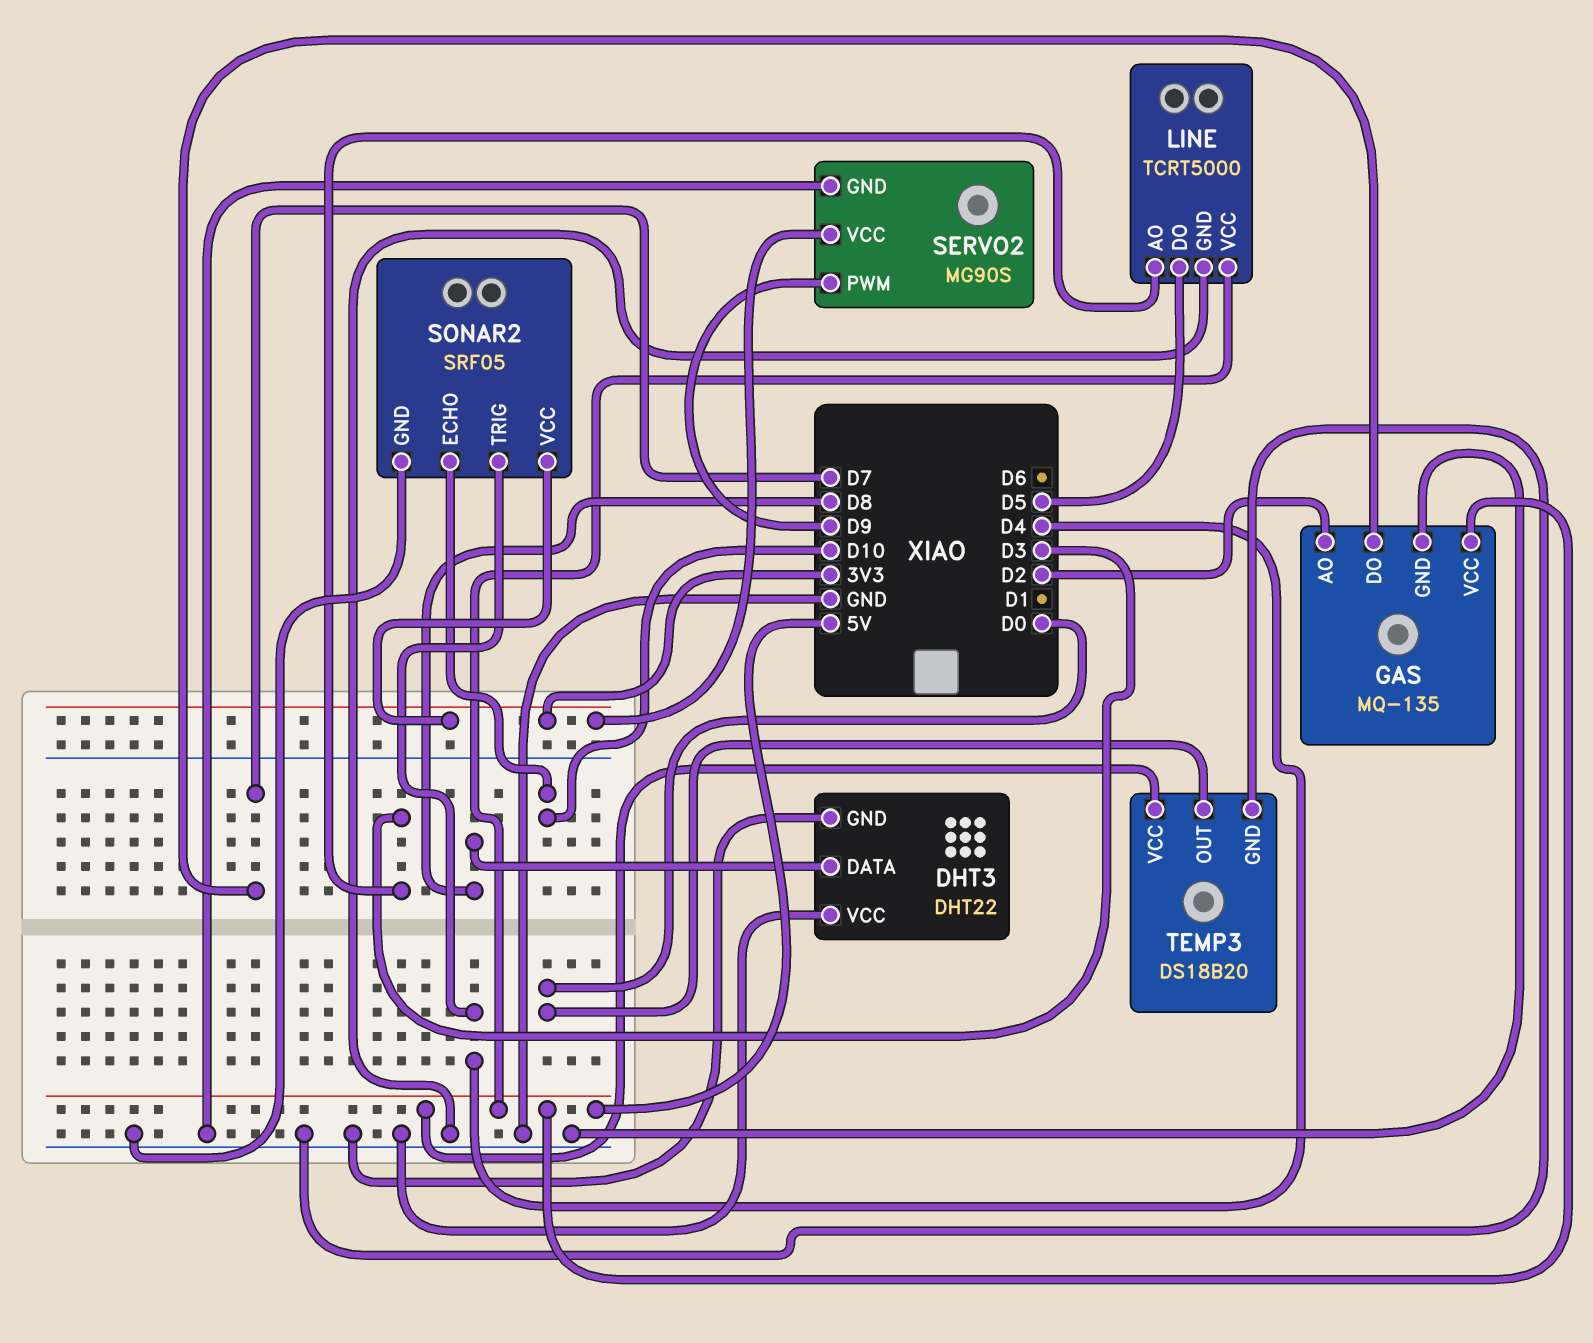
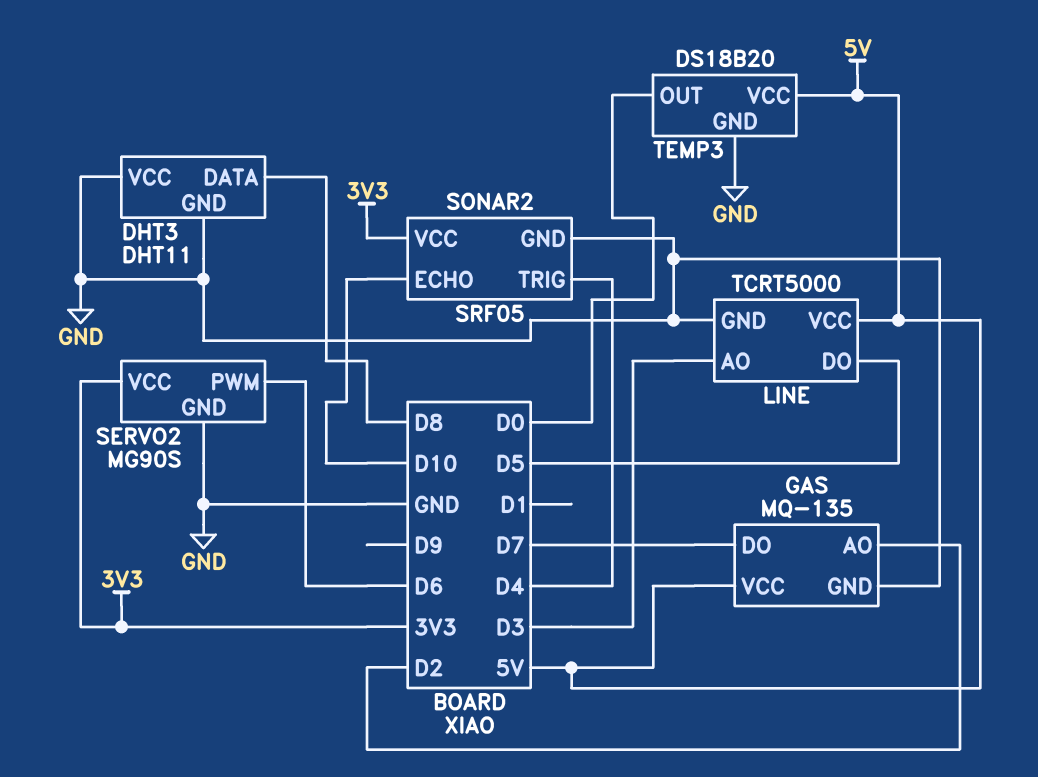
DHT3: DHT22 -> DHT11
SERVO2 pin PWM: D9 -> D6

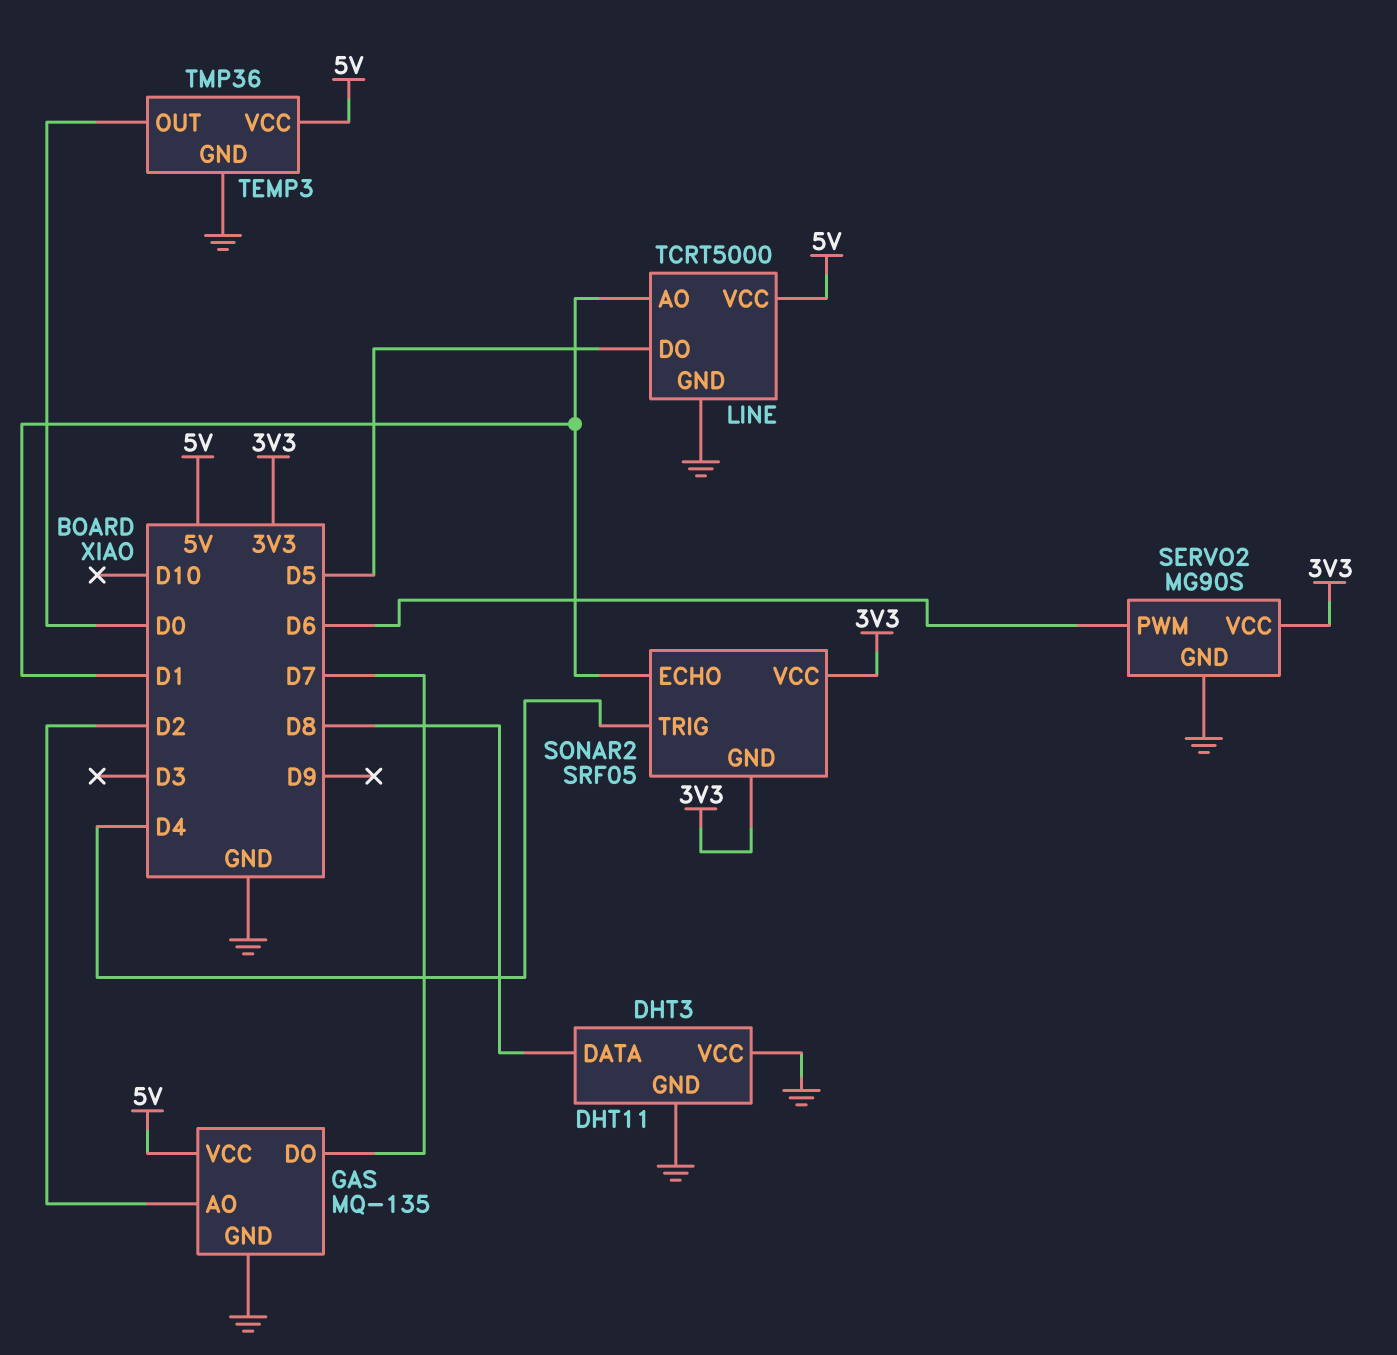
LINE pin AO: D3 -> D1
SONAR2 pin ECHO: D10 -> D1
SONAR2 pin GND: GND -> 3V3
TEMP3: DS18B20 -> TMP36

